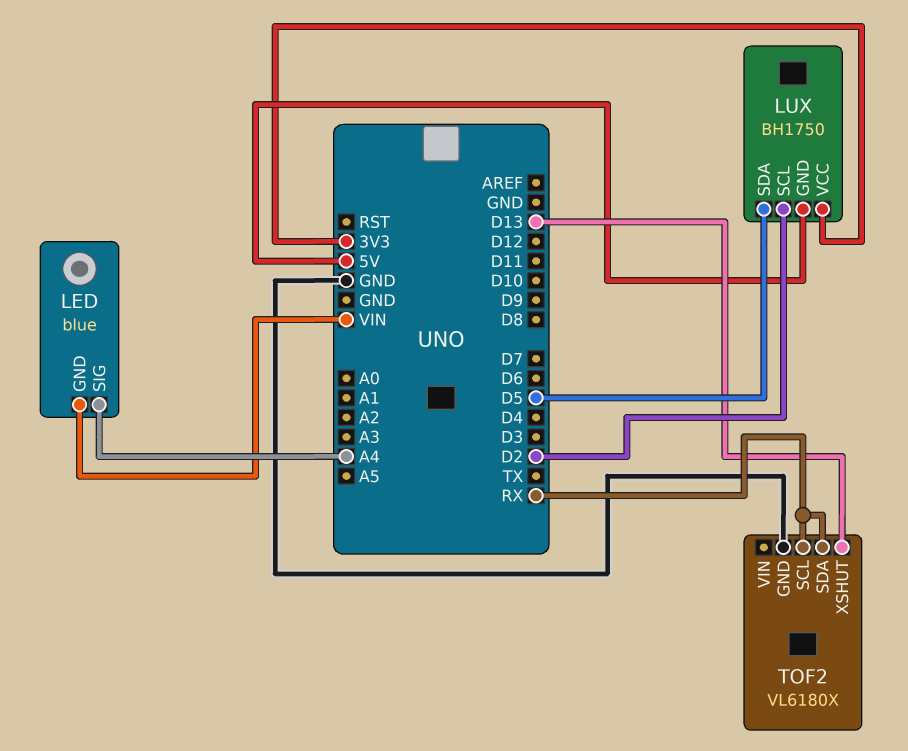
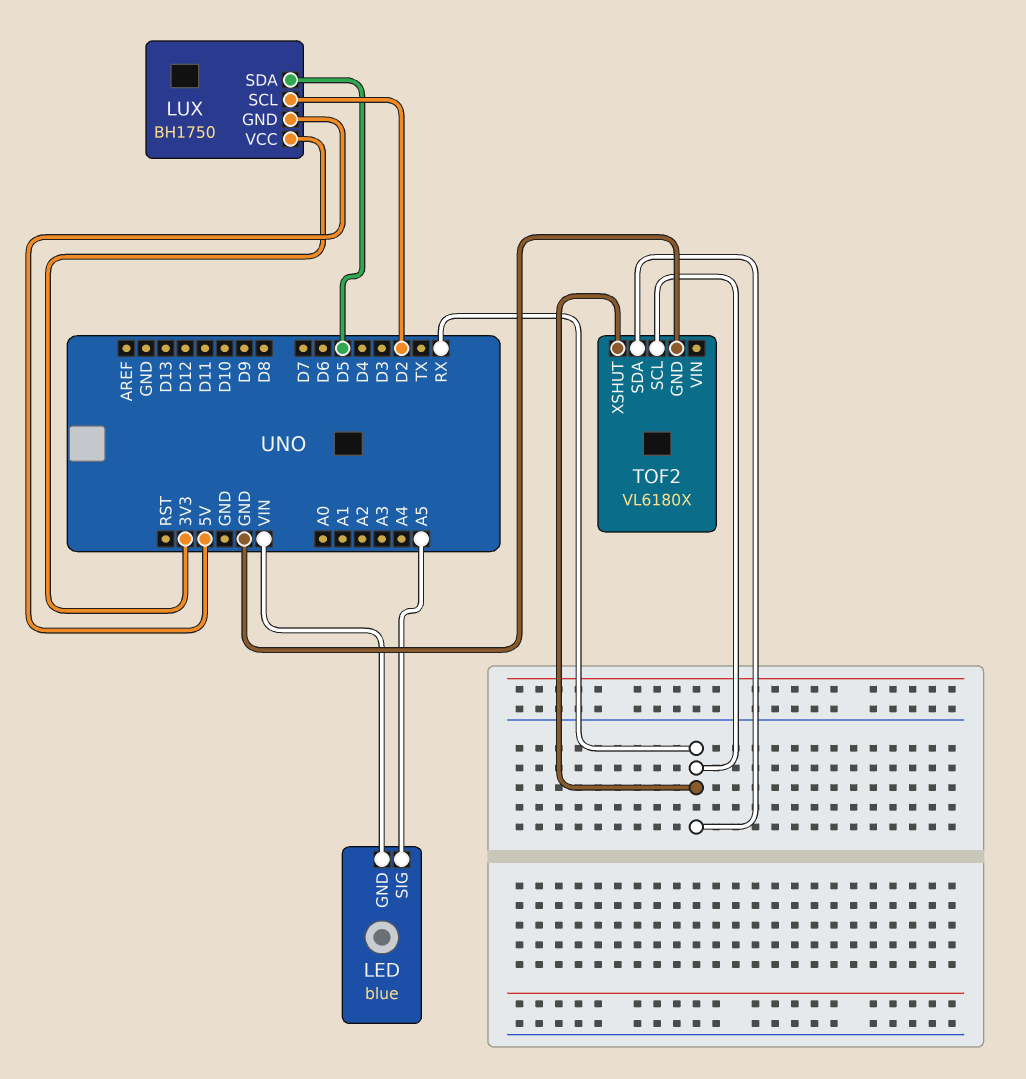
LED pin SIG: A4 -> A5
TOF2 pin XSHUT: D13 -> RX

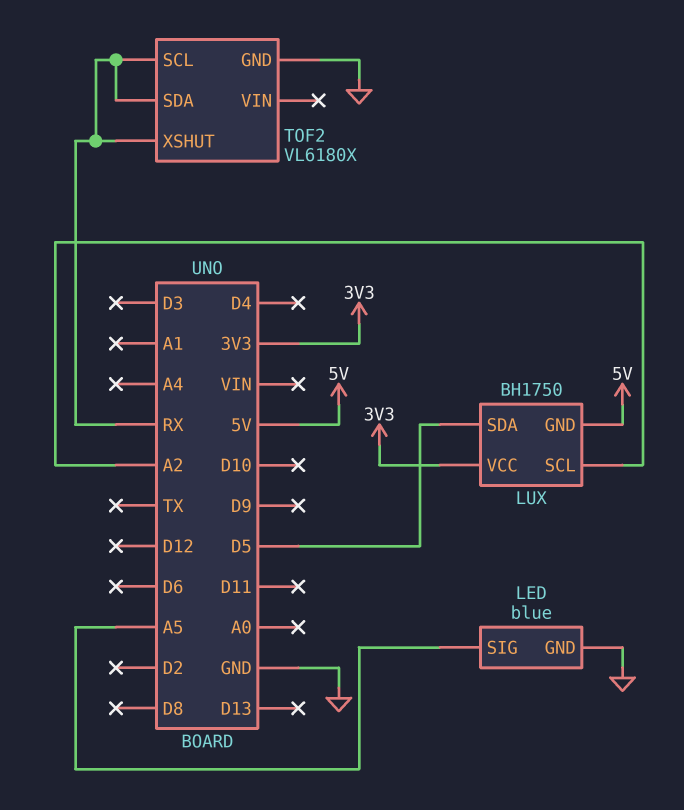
LED pin GND: VIN -> GND
LUX pin SCL: D2 -> A2

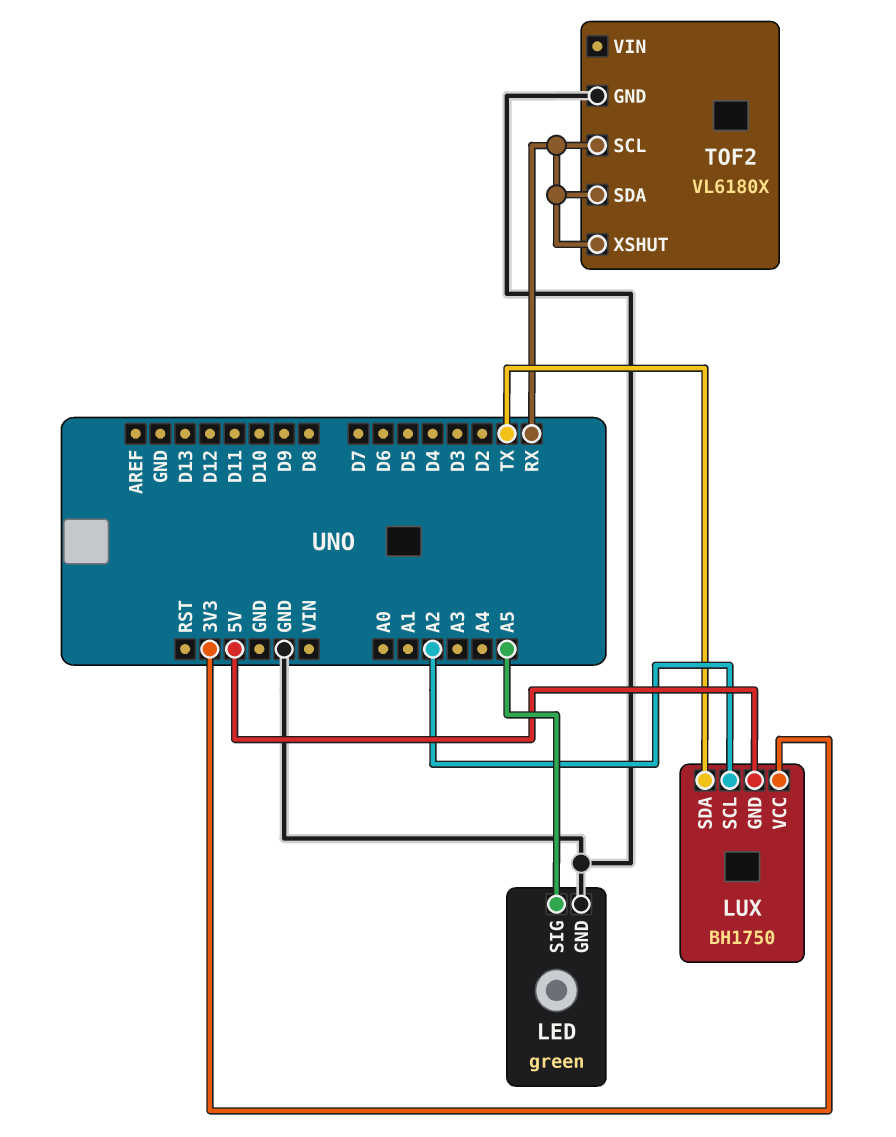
LED: blue -> green
LUX pin SDA: D5 -> TX

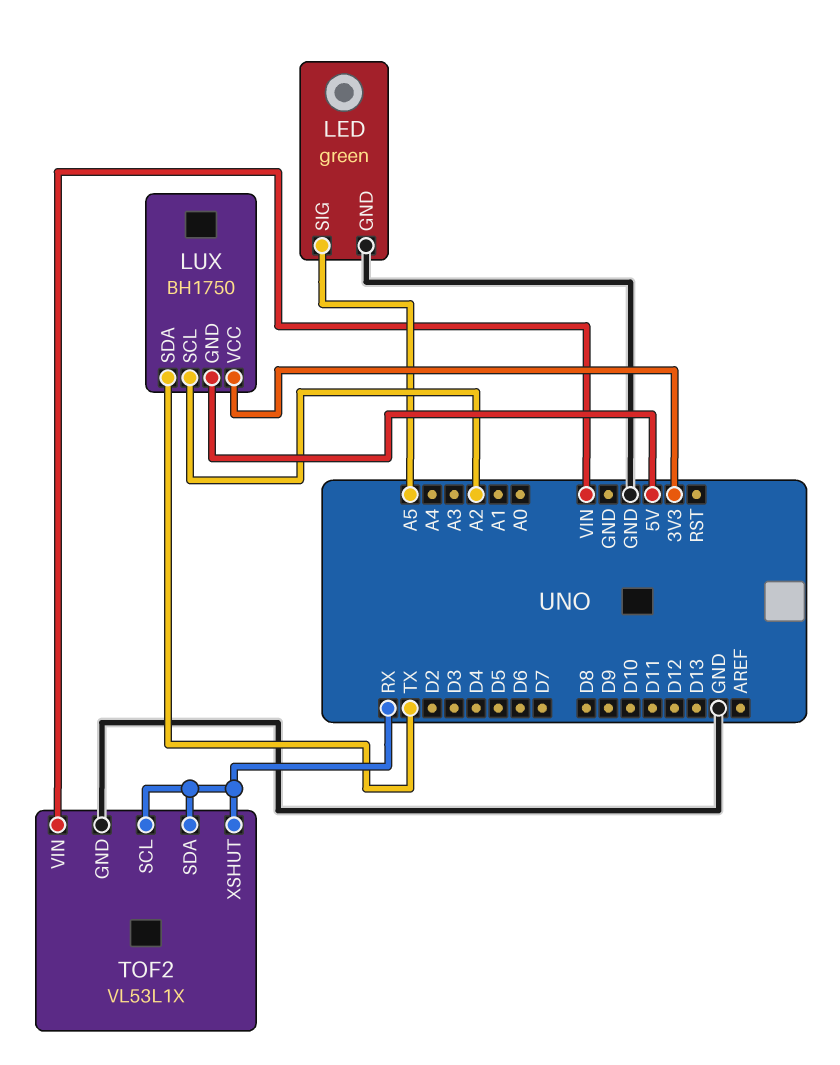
TOF2: VL6180X -> VL53L1X
TOF2 pin VIN: none -> VIN

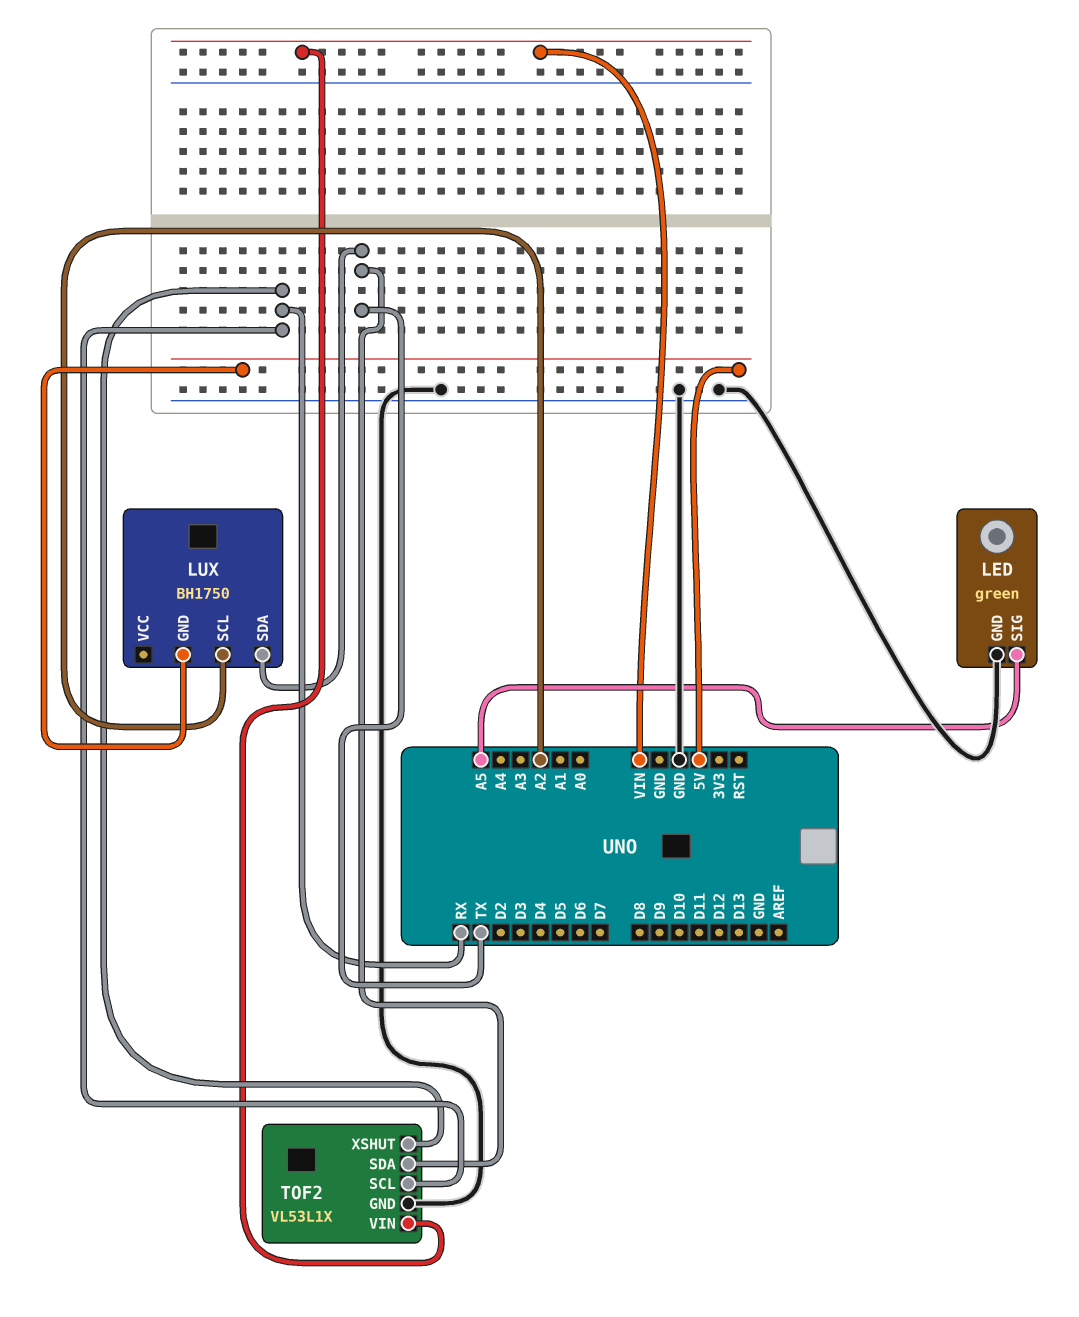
LUX pin VCC: 3V3 -> none
TOF2 pin SDA: RX -> TX

